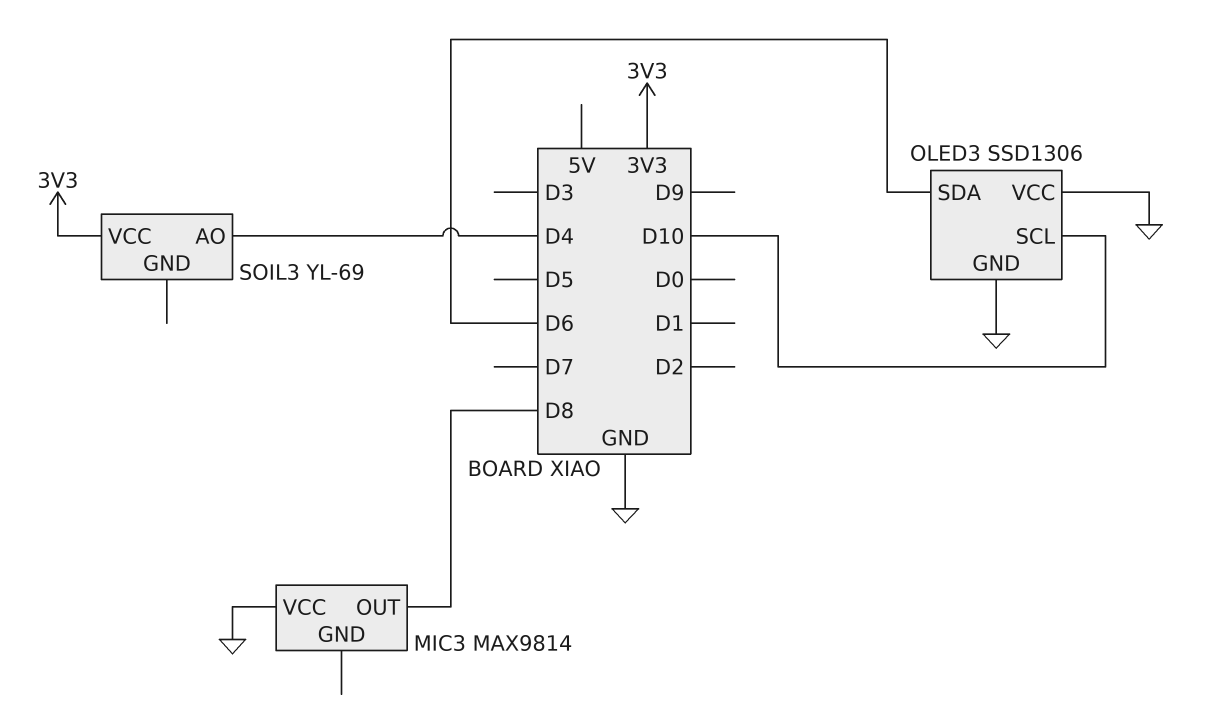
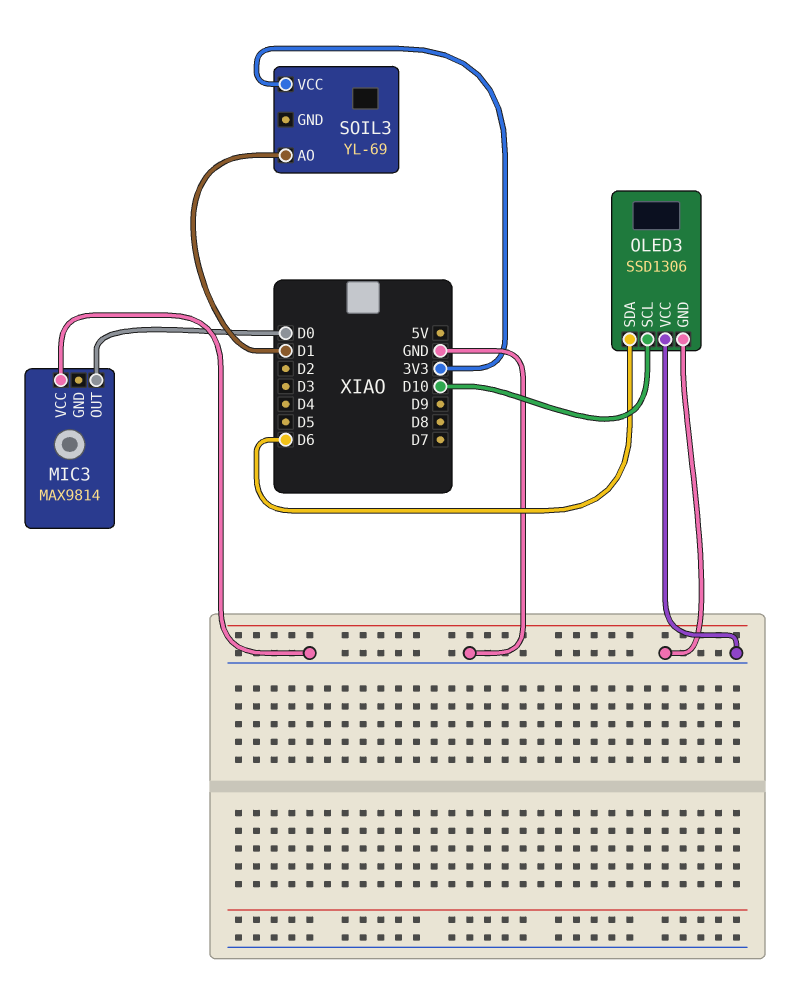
MIC3 pin OUT: D8 -> D0
SOIL3 pin AO: D4 -> D1

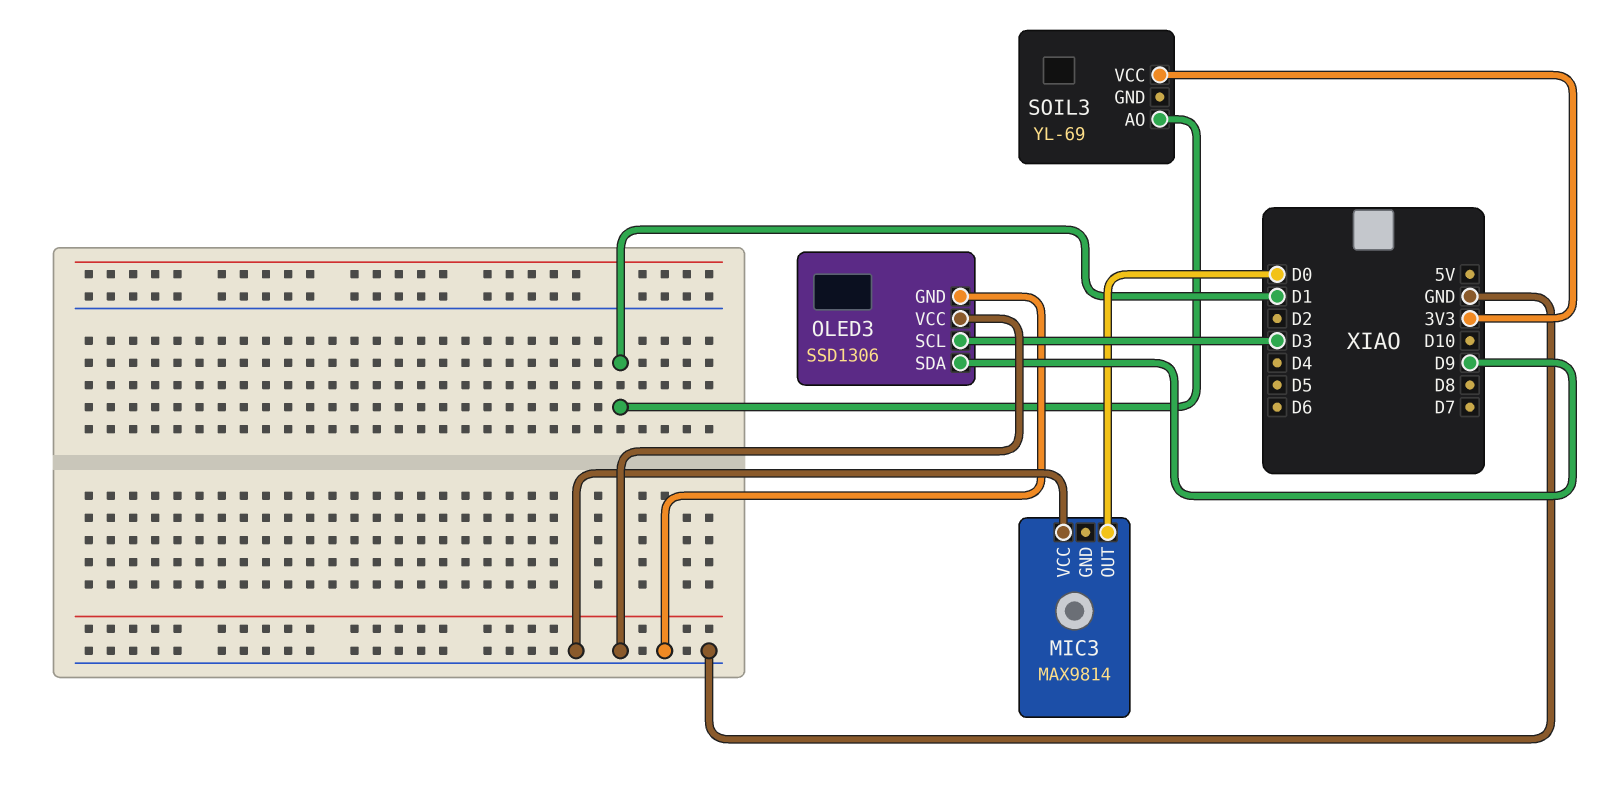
OLED3 pin SCL: D10 -> D3
OLED3 pin SDA: D6 -> D9

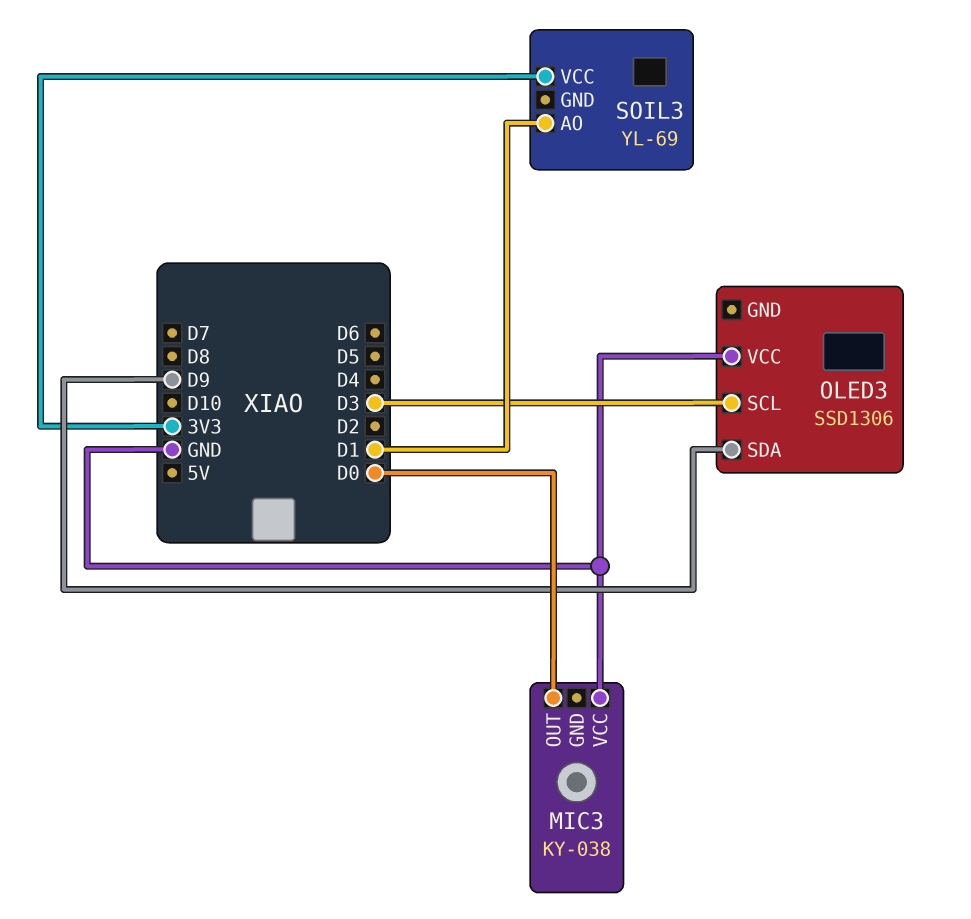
MIC3: MAX9814 -> KY-038
OLED3 pin GND: GND -> none

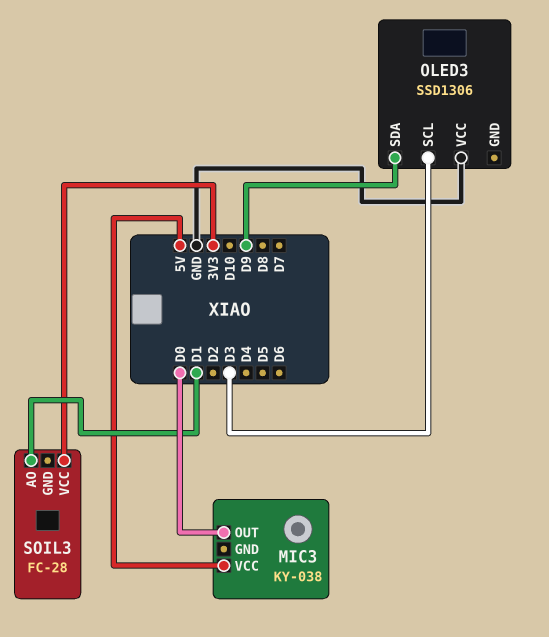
MIC3 pin VCC: GND -> 5V
SOIL3: YL-69 -> FC-28

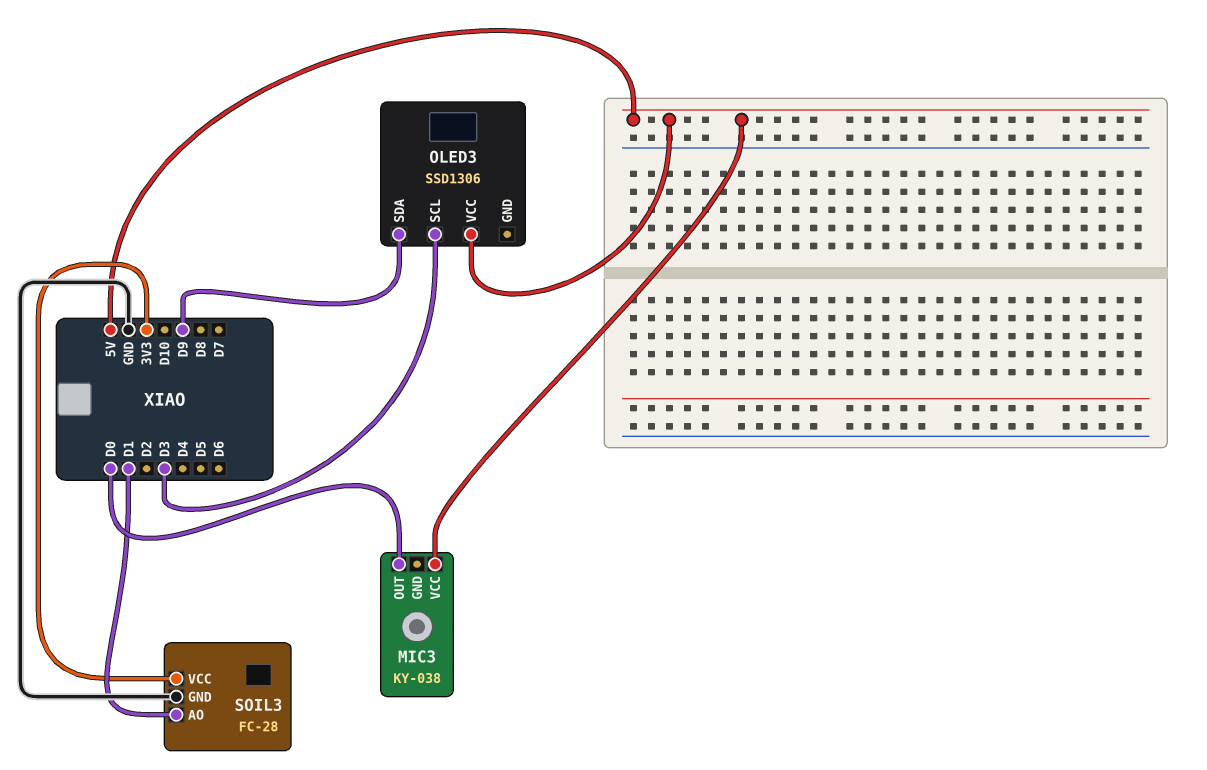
OLED3 pin VCC: GND -> 5V
SOIL3 pin GND: none -> GND

